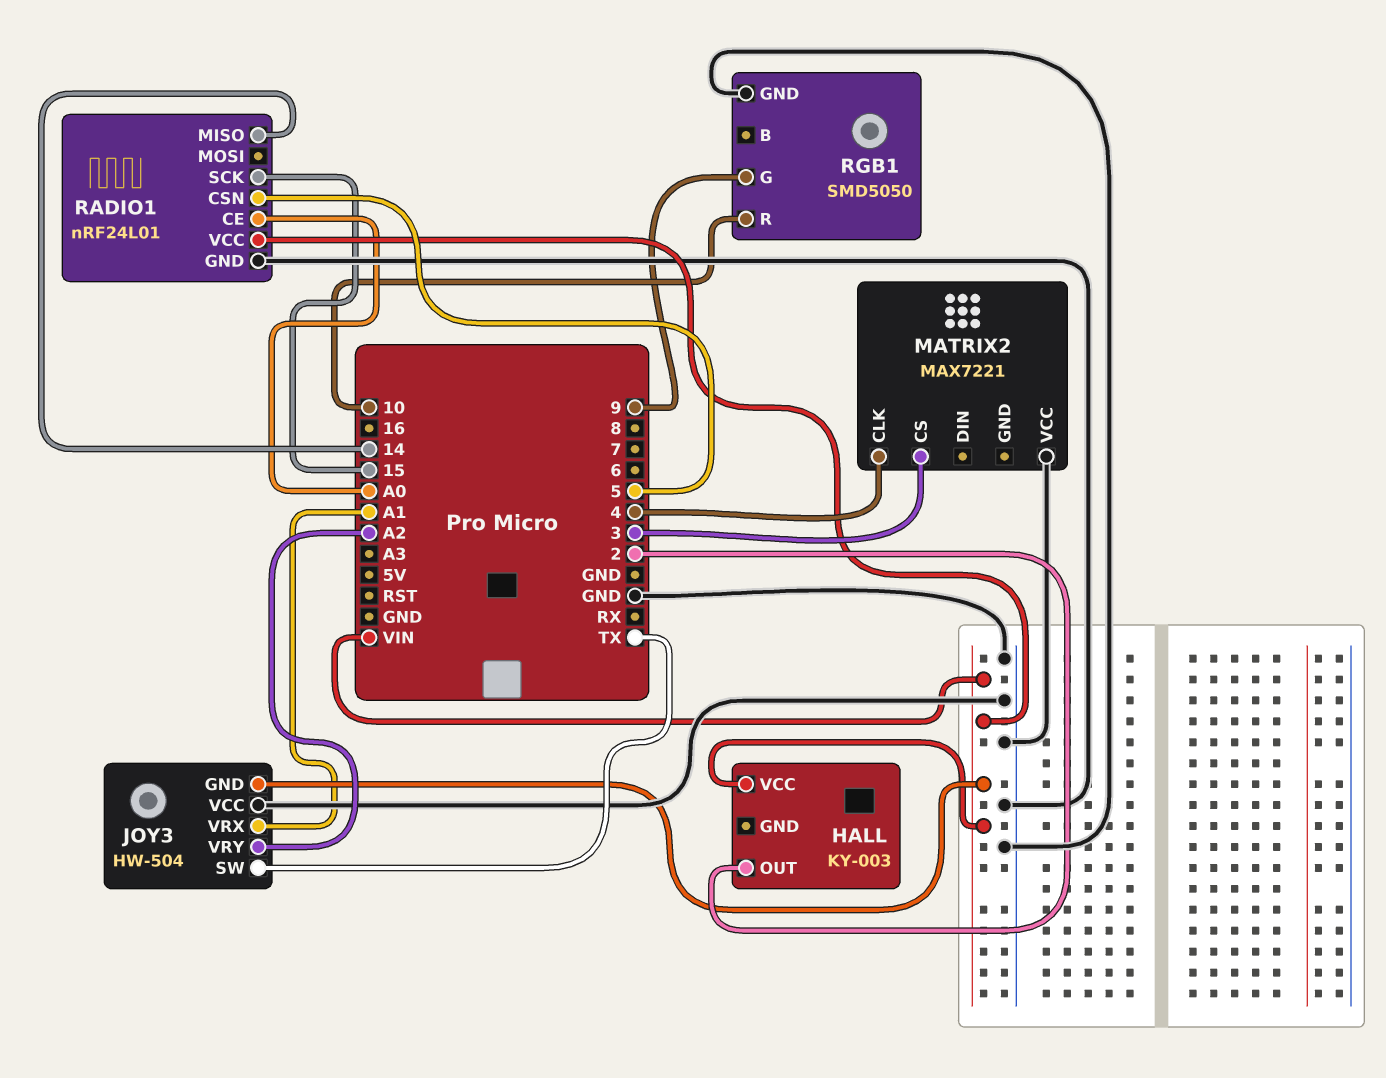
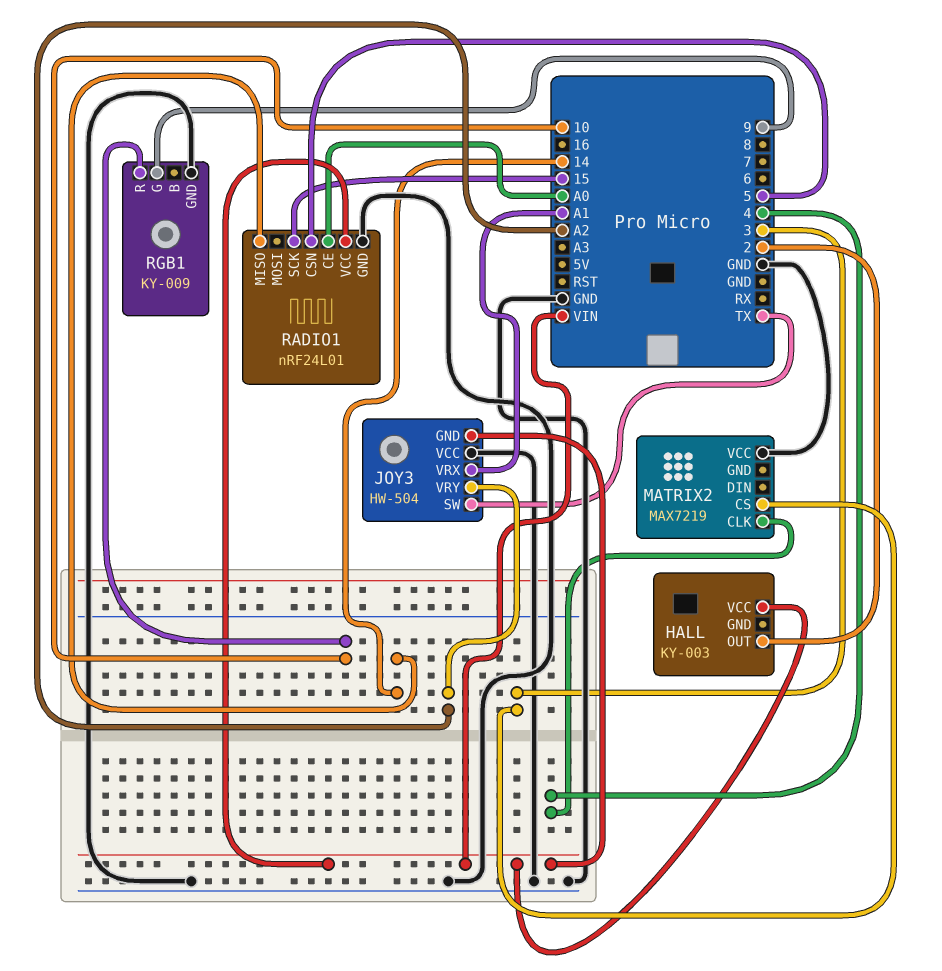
MATRIX2: MAX7221 -> MAX7219
RGB1: SMD5050 -> KY-009

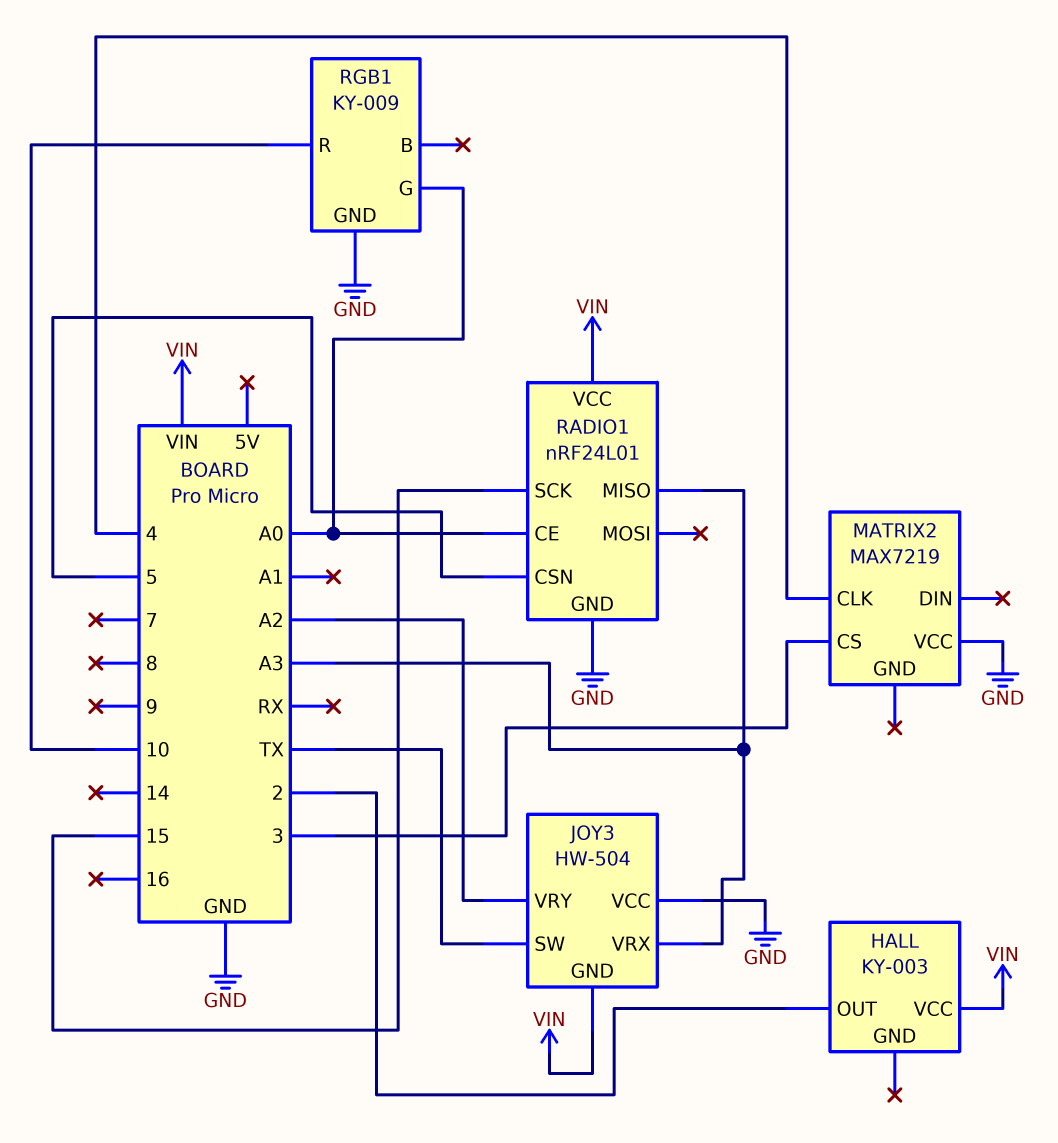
JOY3 pin VRX: A1 -> A3
RADIO1 pin MISO: 14 -> A3
RGB1 pin G: 9 -> A0

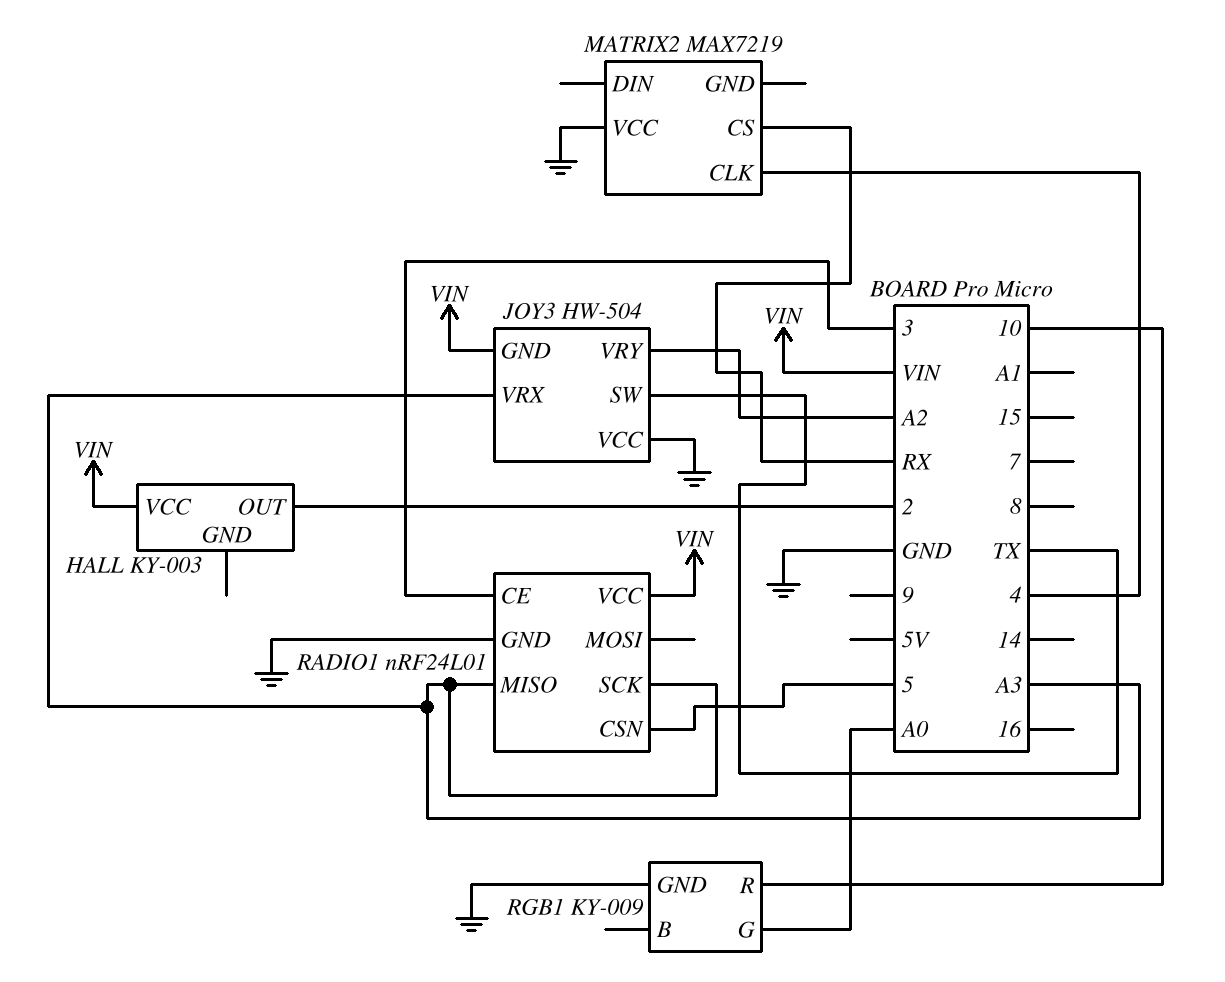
MATRIX2 pin CS: 3 -> RX
RADIO1 pin CE: A0 -> 3
RADIO1 pin SCK: 15 -> A3

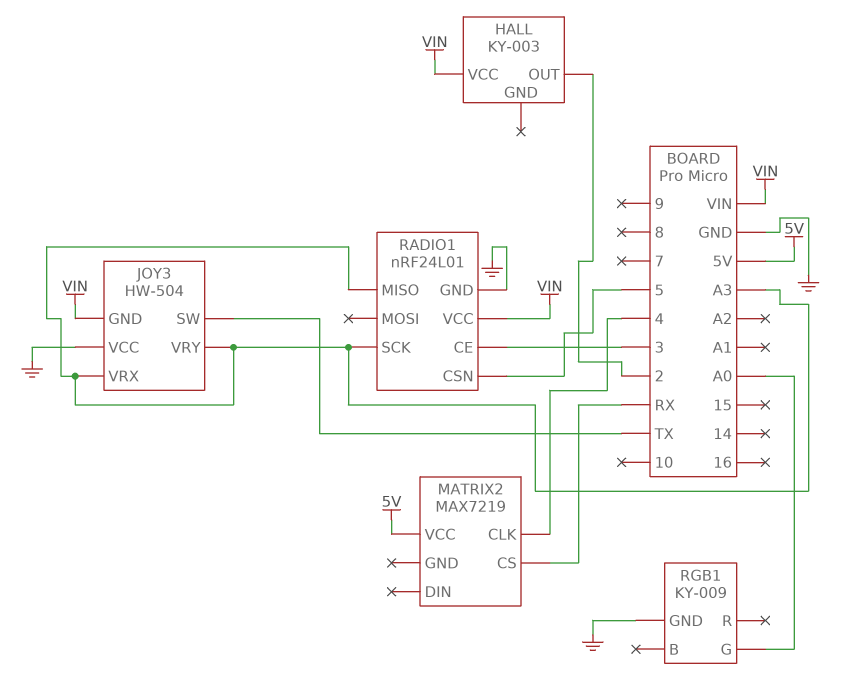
JOY3 pin VRY: A2 -> A3
MATRIX2 pin VCC: GND -> 5V
RGB1 pin R: 10 -> none

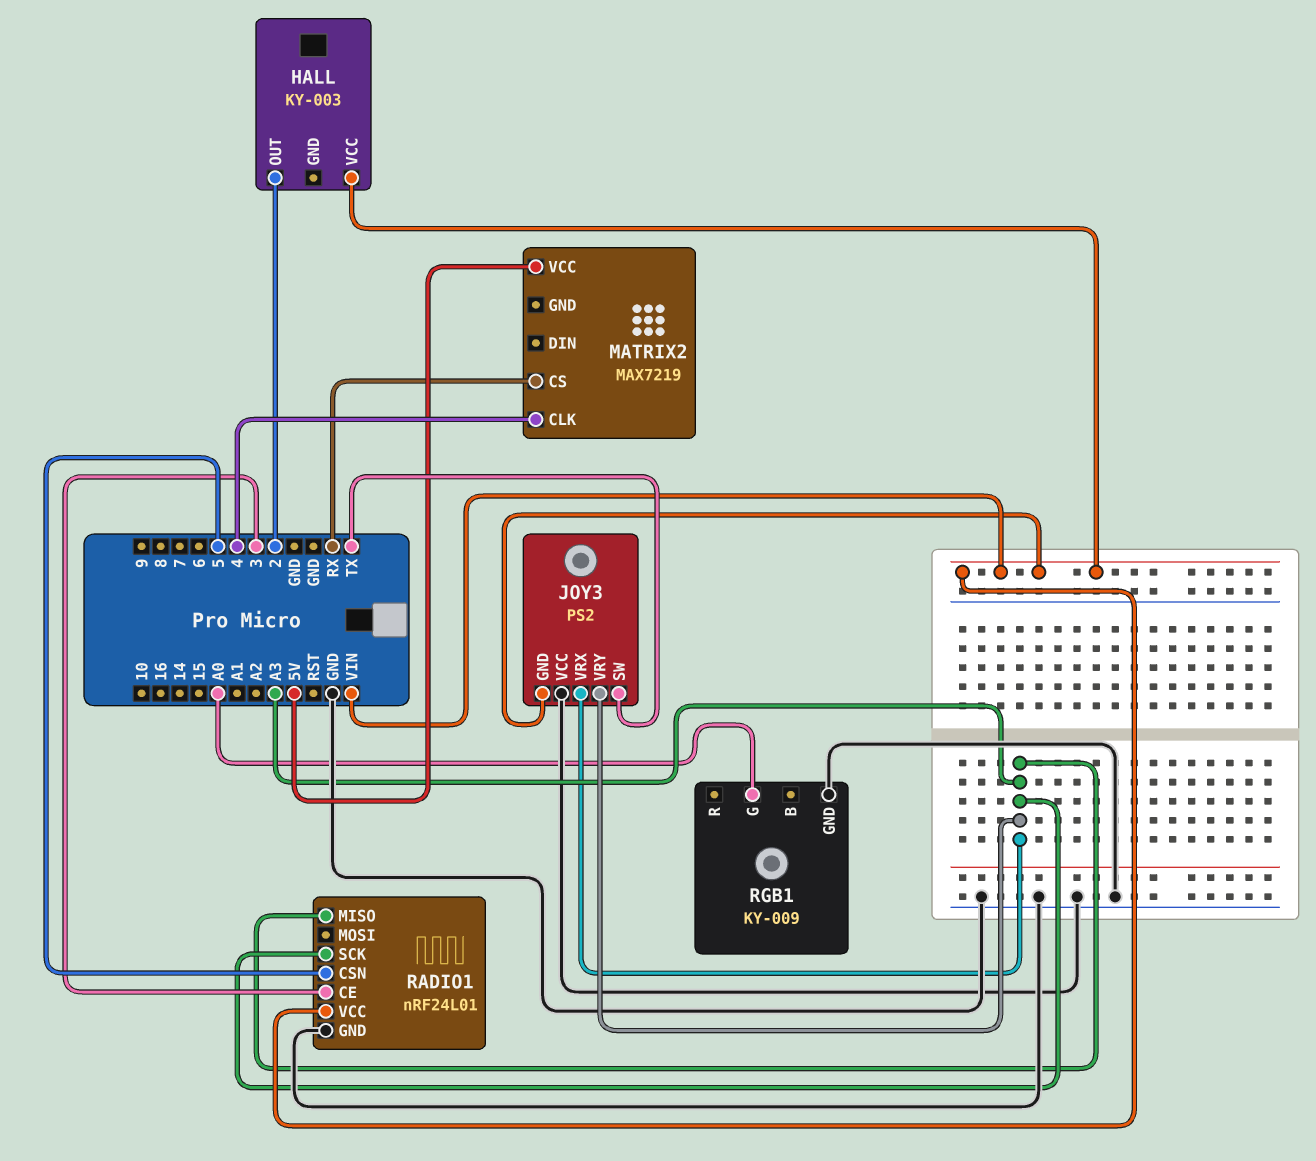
JOY3: HW-504 -> PS2

